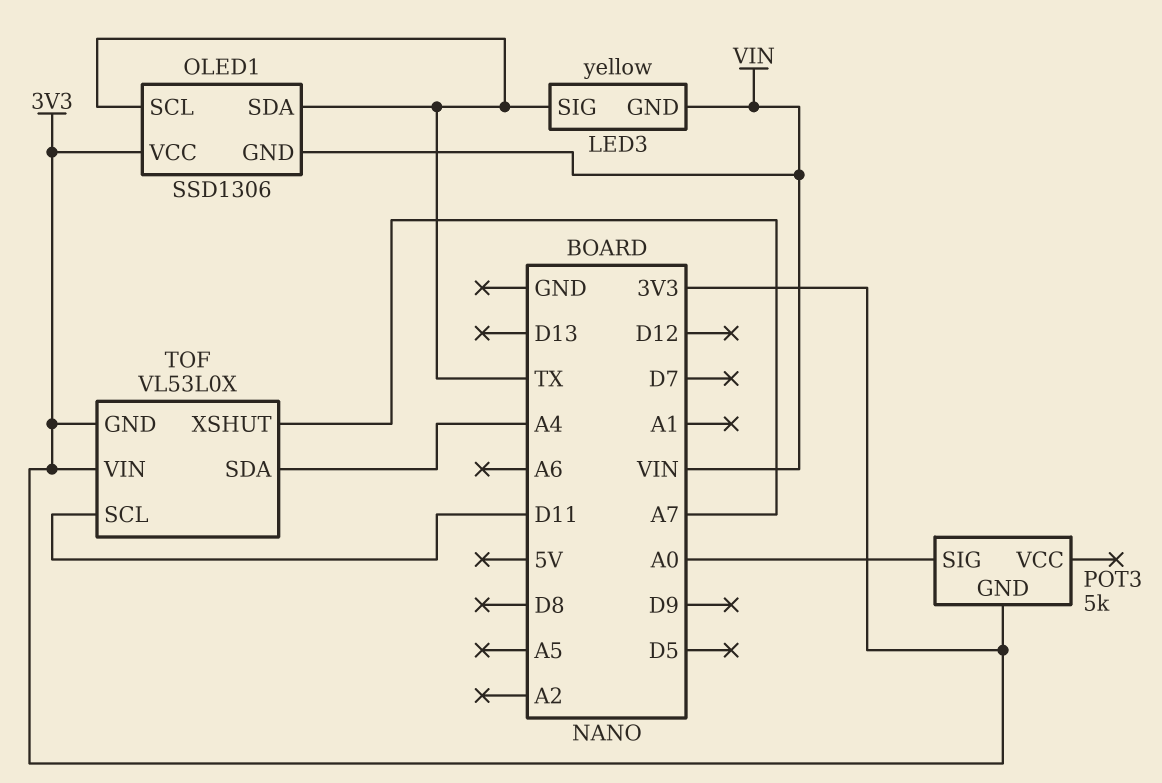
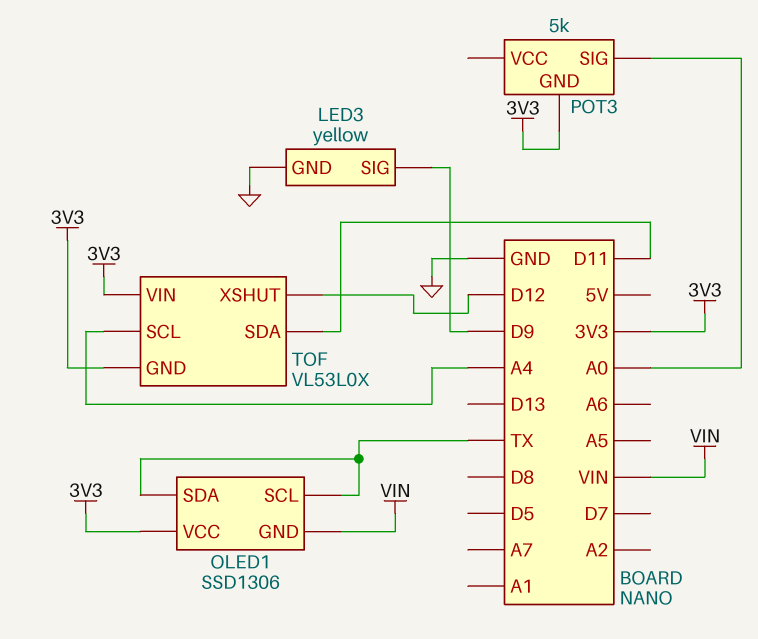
LED3 pin GND: VIN -> GND
LED3 pin SIG: TX -> D9
TOF pin SCL: D11 -> A4
TOF pin SDA: A4 -> D11
TOF pin XSHUT: A7 -> D12

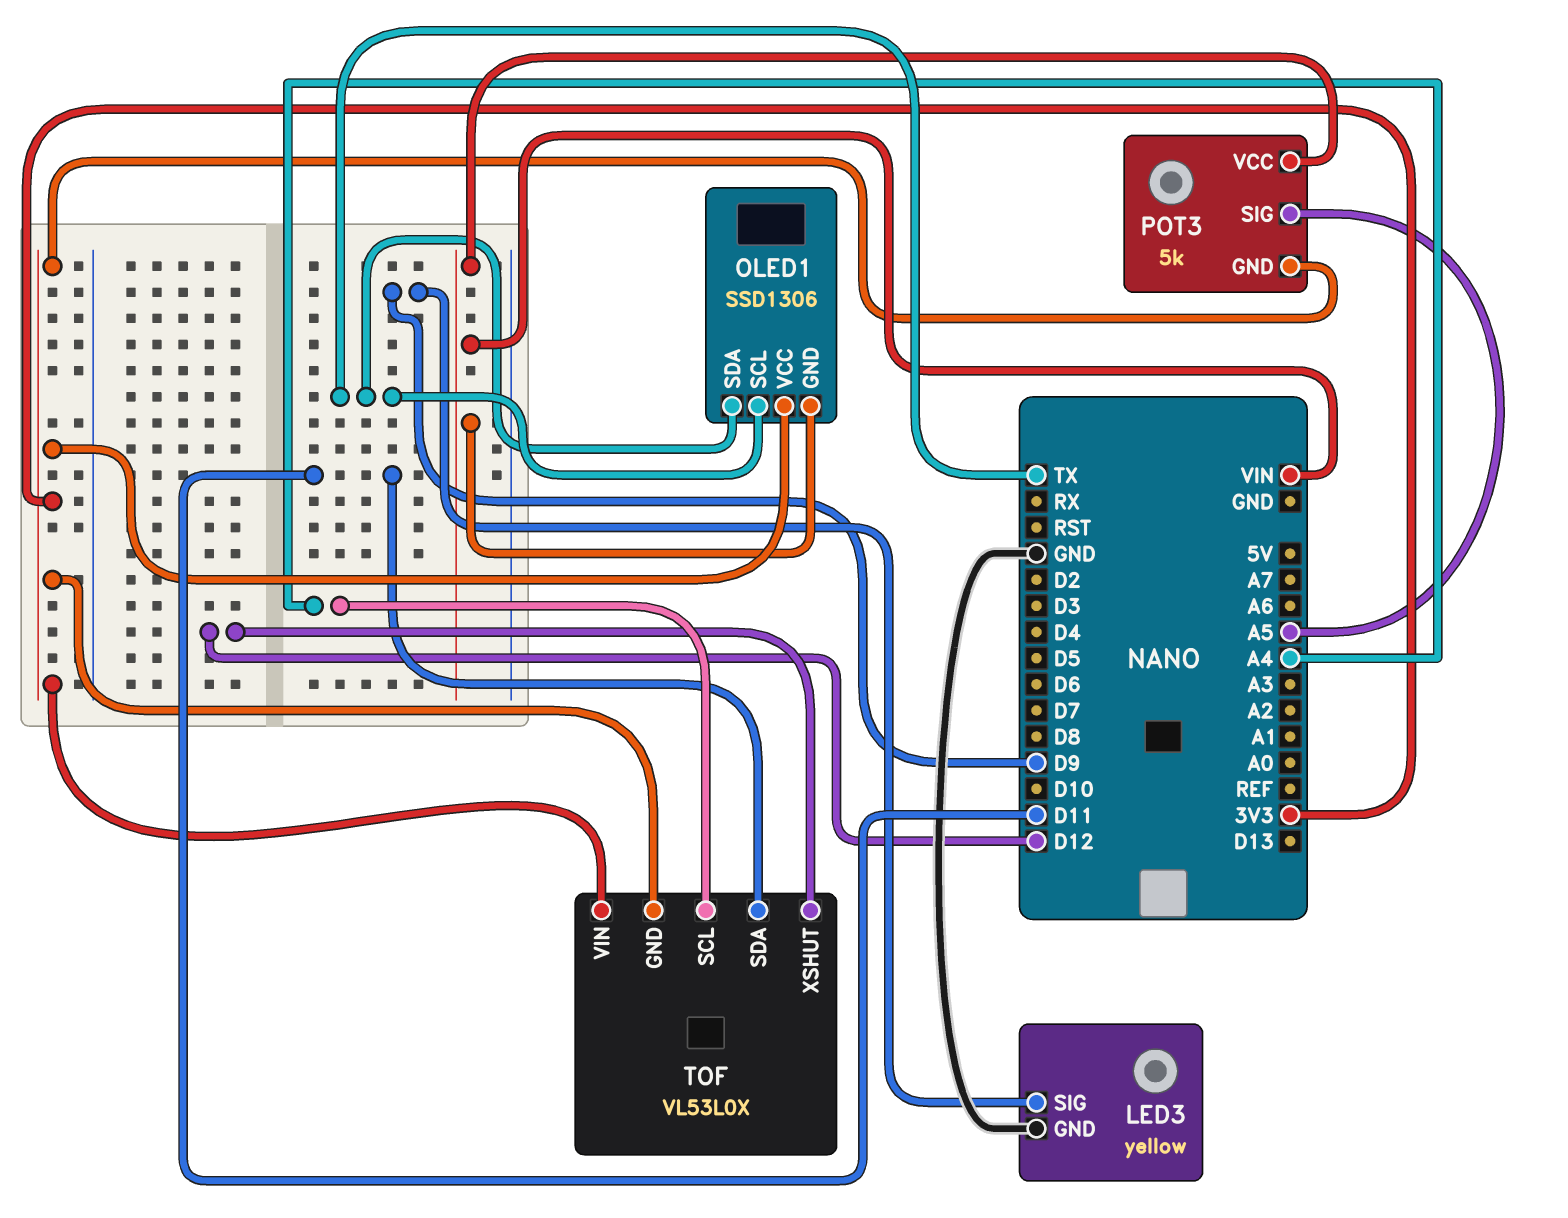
POT3 pin SIG: A0 -> A5
POT3 pin VCC: none -> VIN

